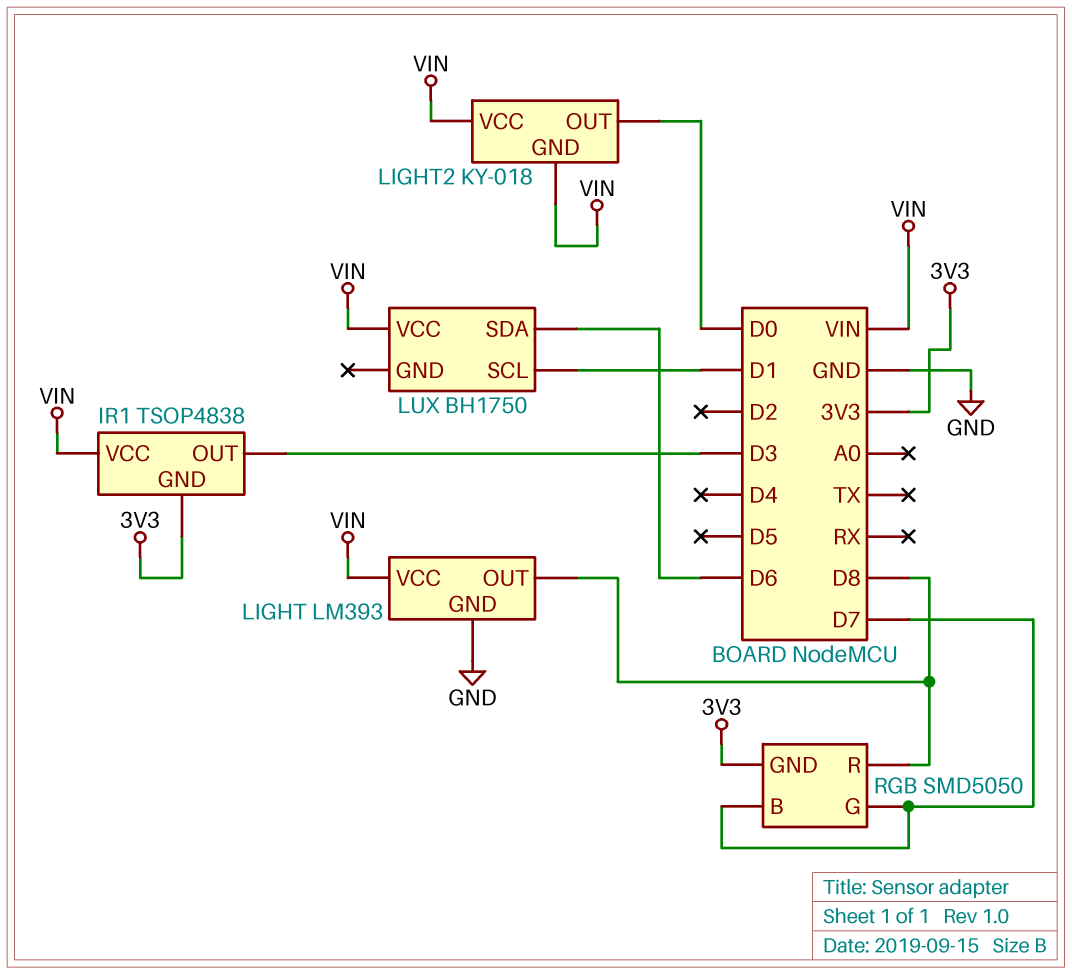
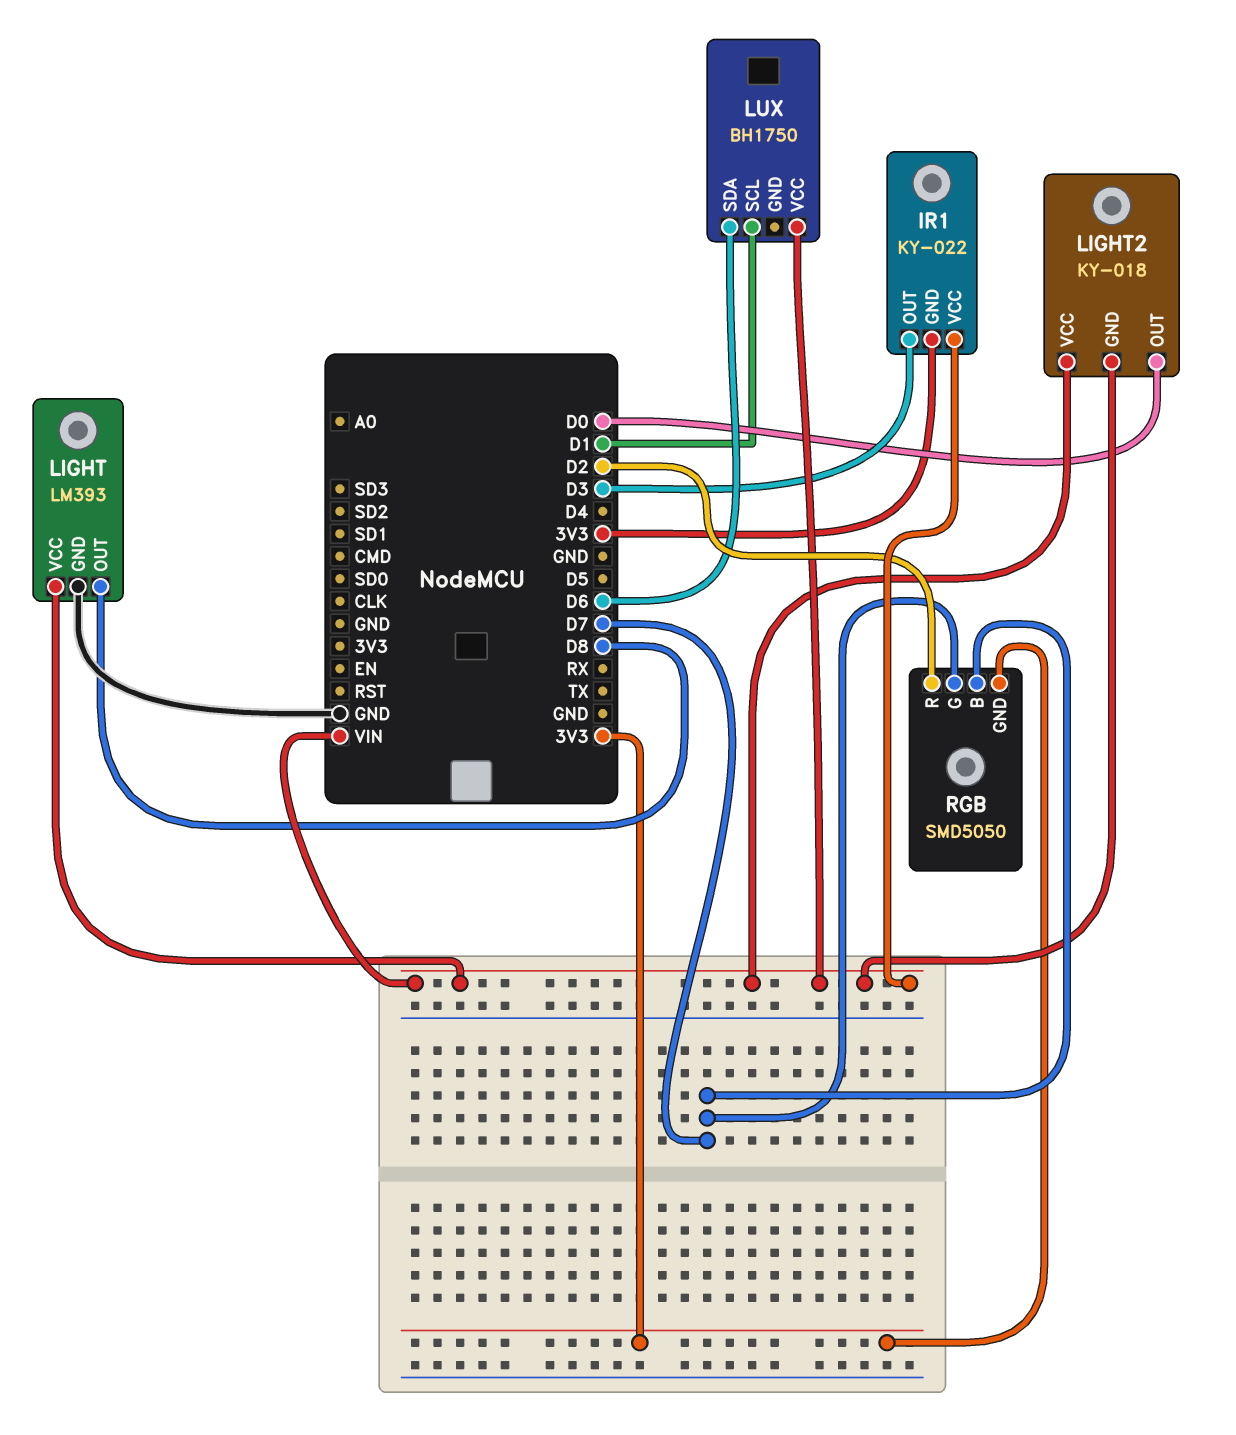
IR1: TSOP4838 -> KY-022
RGB pin R: D8 -> D2

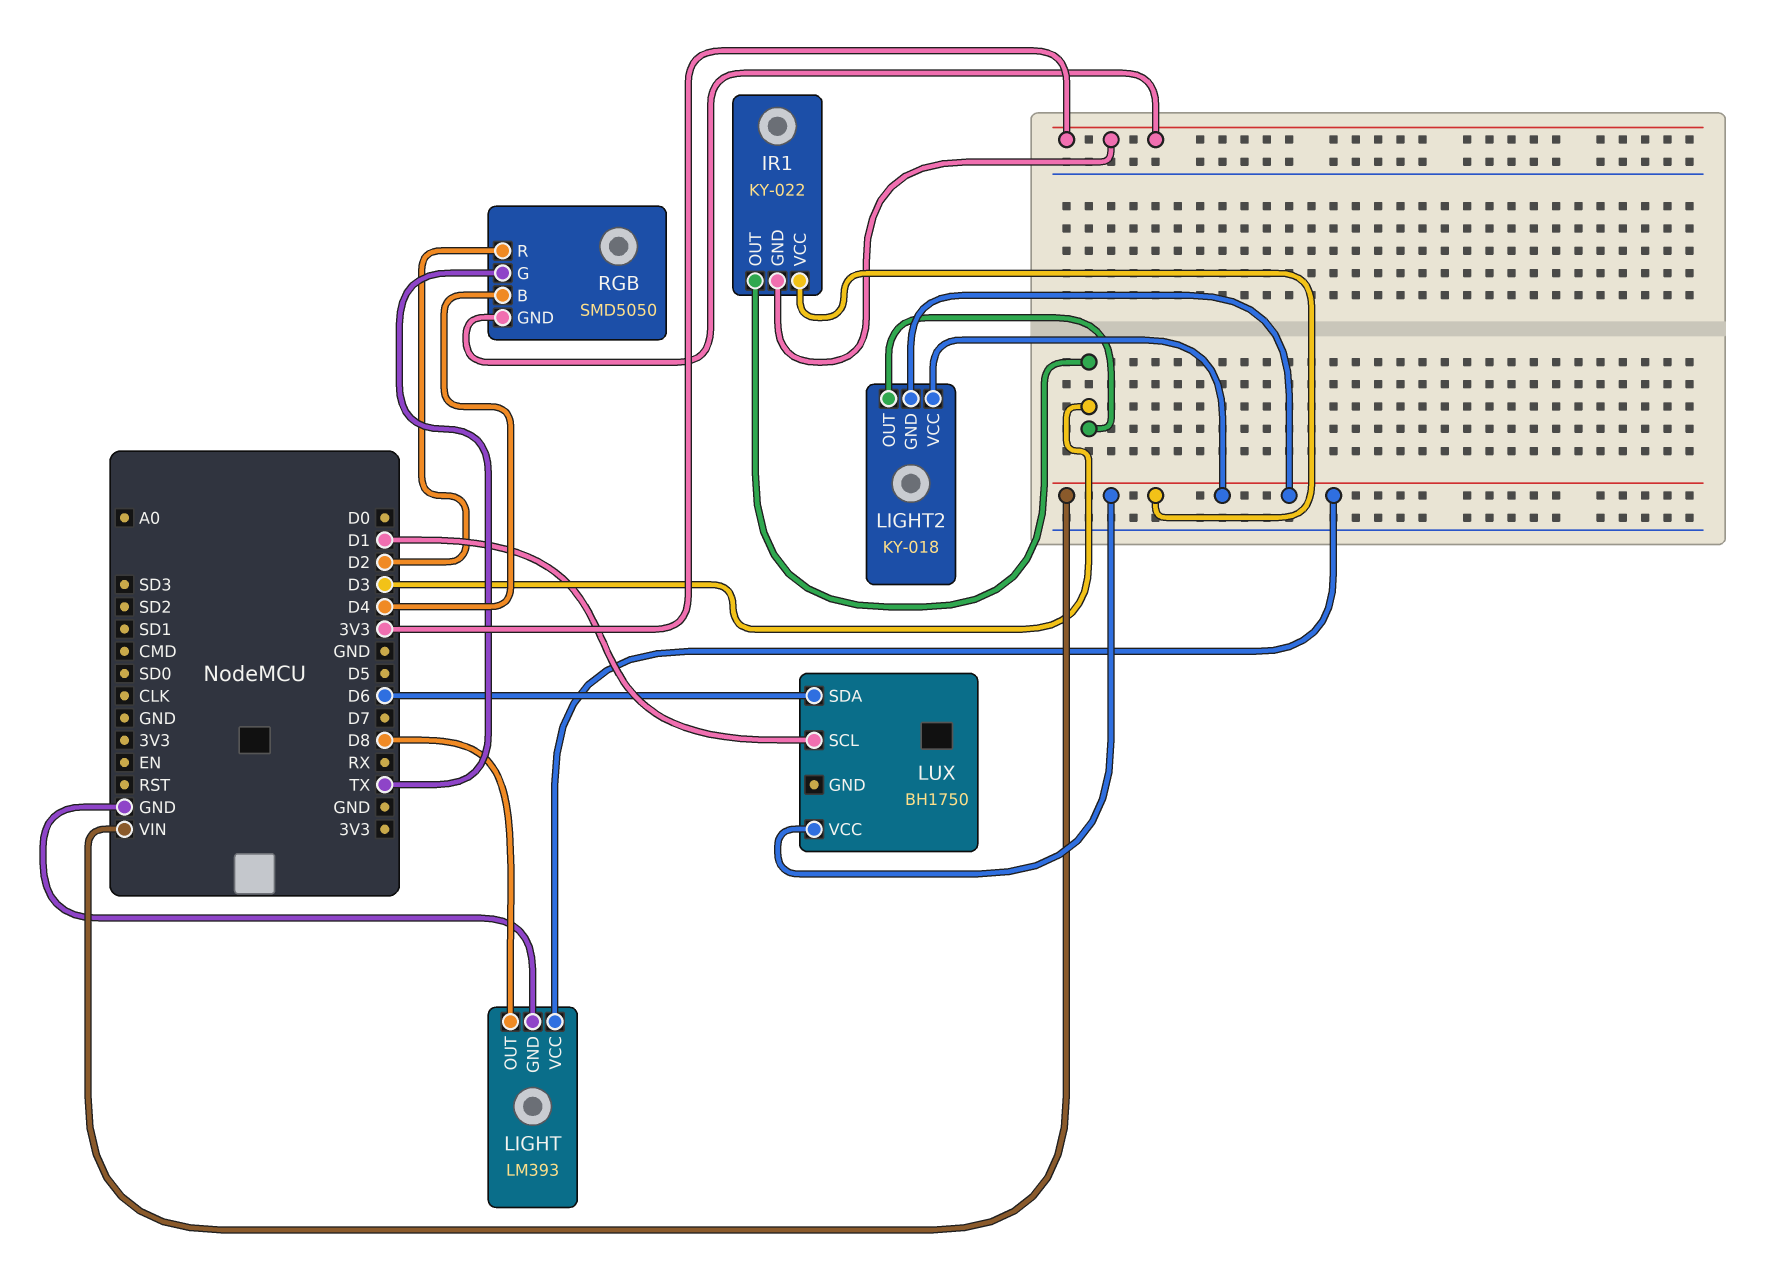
LIGHT2 pin OUT: D0 -> D3
RGB pin B: D7 -> D4
RGB pin G: D7 -> TX

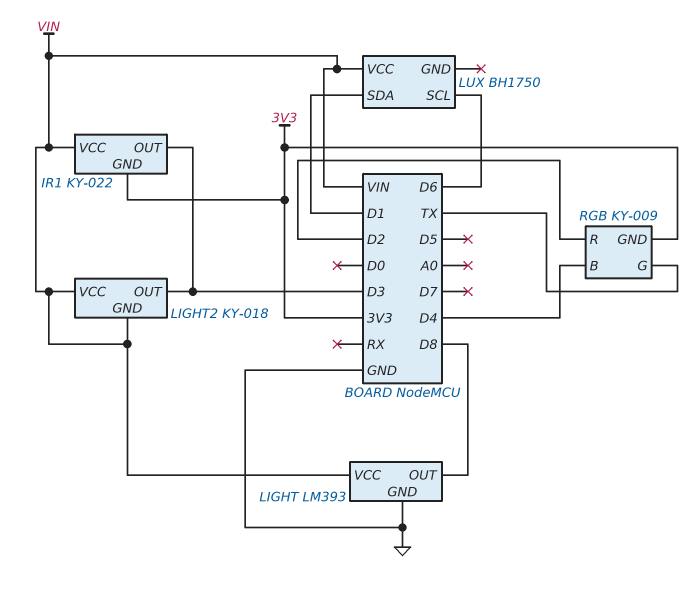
LUX pin SCL: D1 -> D6
LUX pin SDA: D6 -> D1
RGB: SMD5050 -> KY-009

